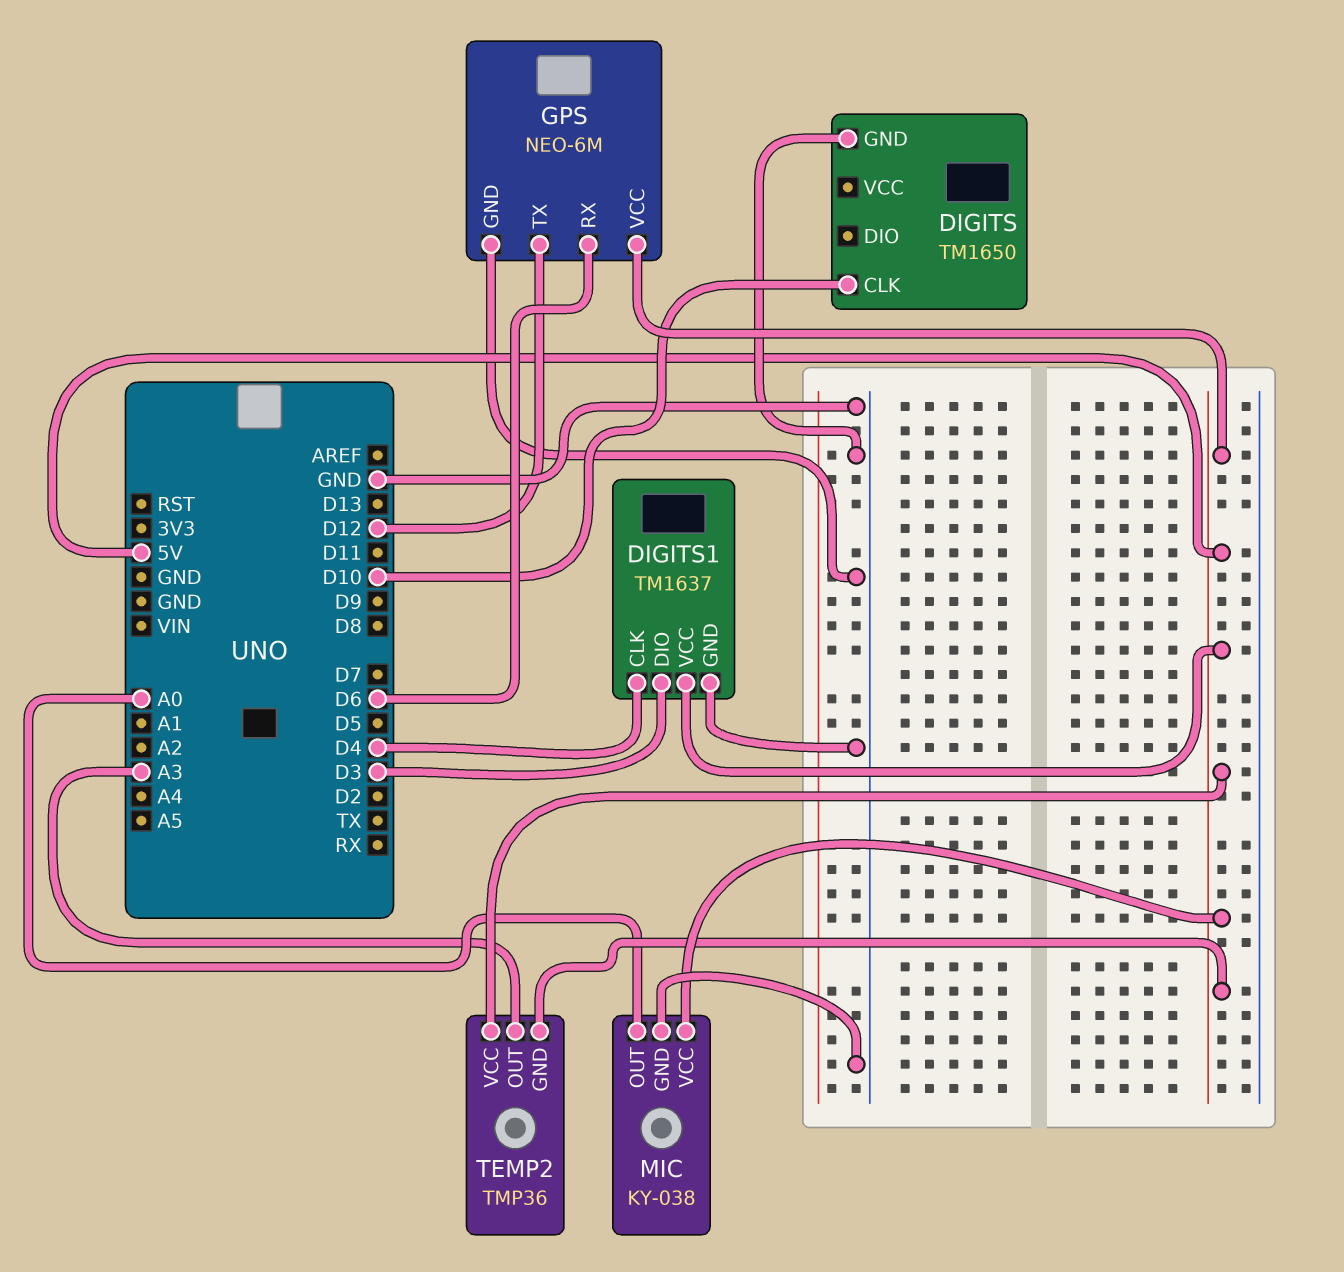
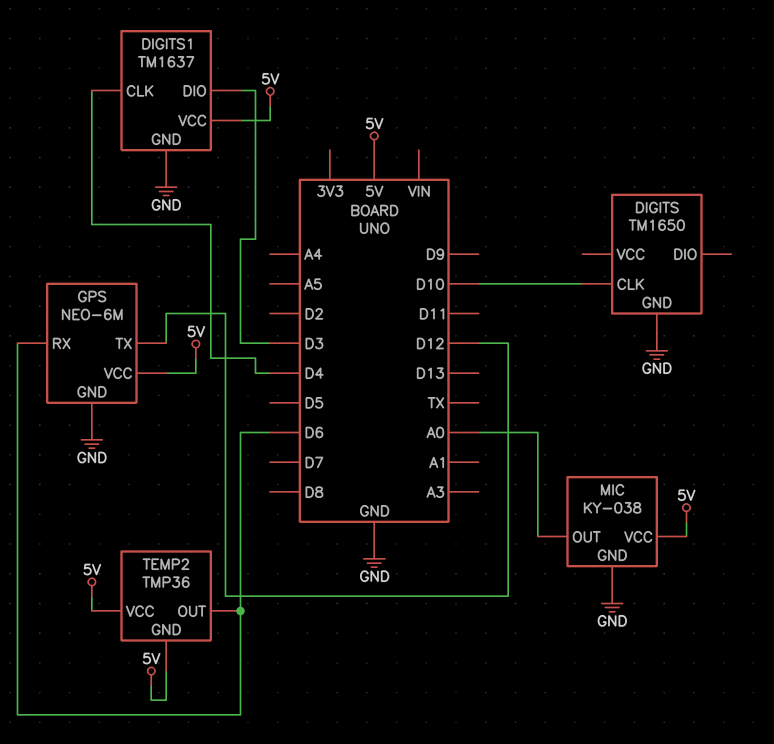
TEMP2 pin OUT: A3 -> D6

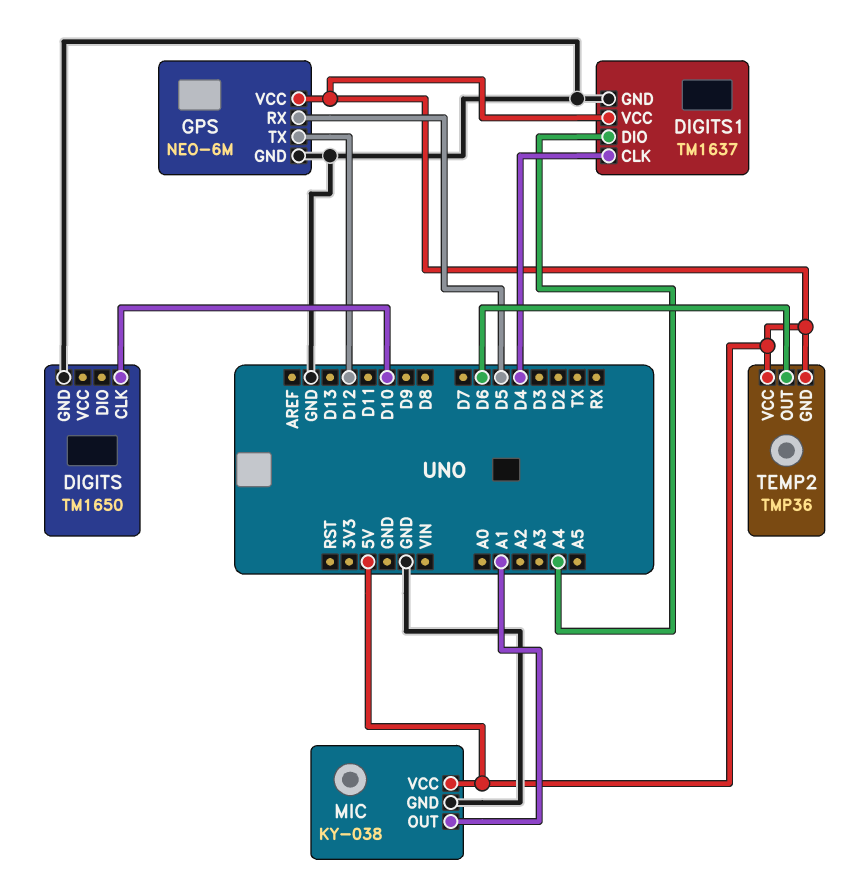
DIGITS1 pin DIO: D3 -> A4
GPS pin RX: D6 -> D5
MIC pin OUT: A0 -> A1

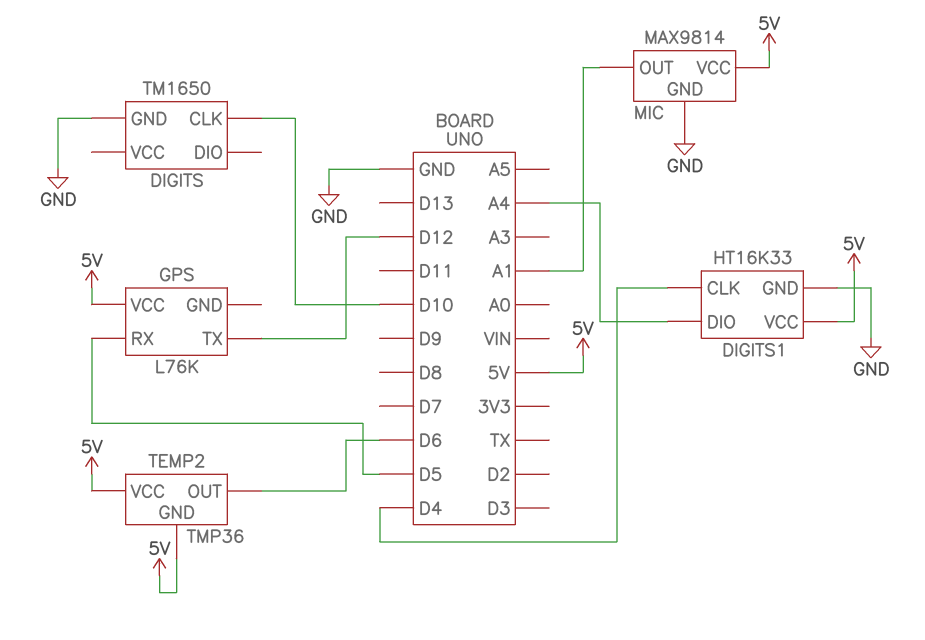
DIGITS1: TM1637 -> HT16K33
GPS: NEO-6M -> L76K
GPS pin GND: GND -> none
MIC: KY-038 -> MAX9814

